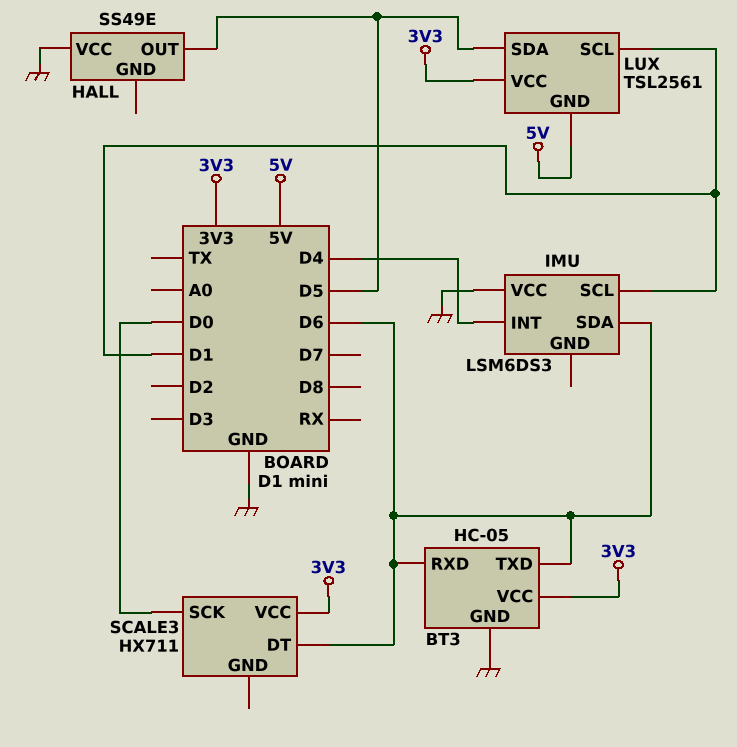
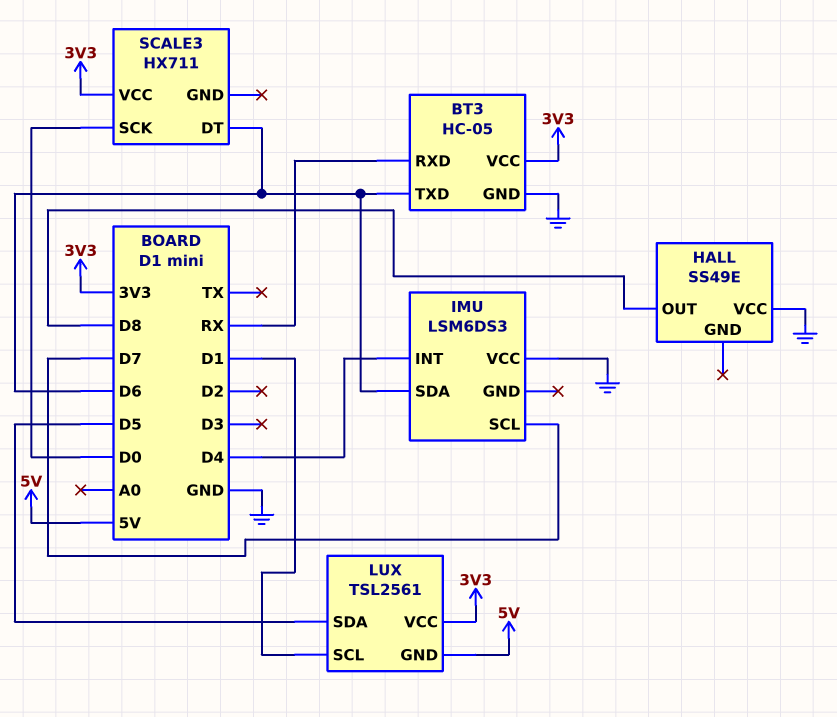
BT3 pin RXD: D6 -> RX
HALL pin OUT: D5 -> D8
IMU pin SCL: D1 -> D7

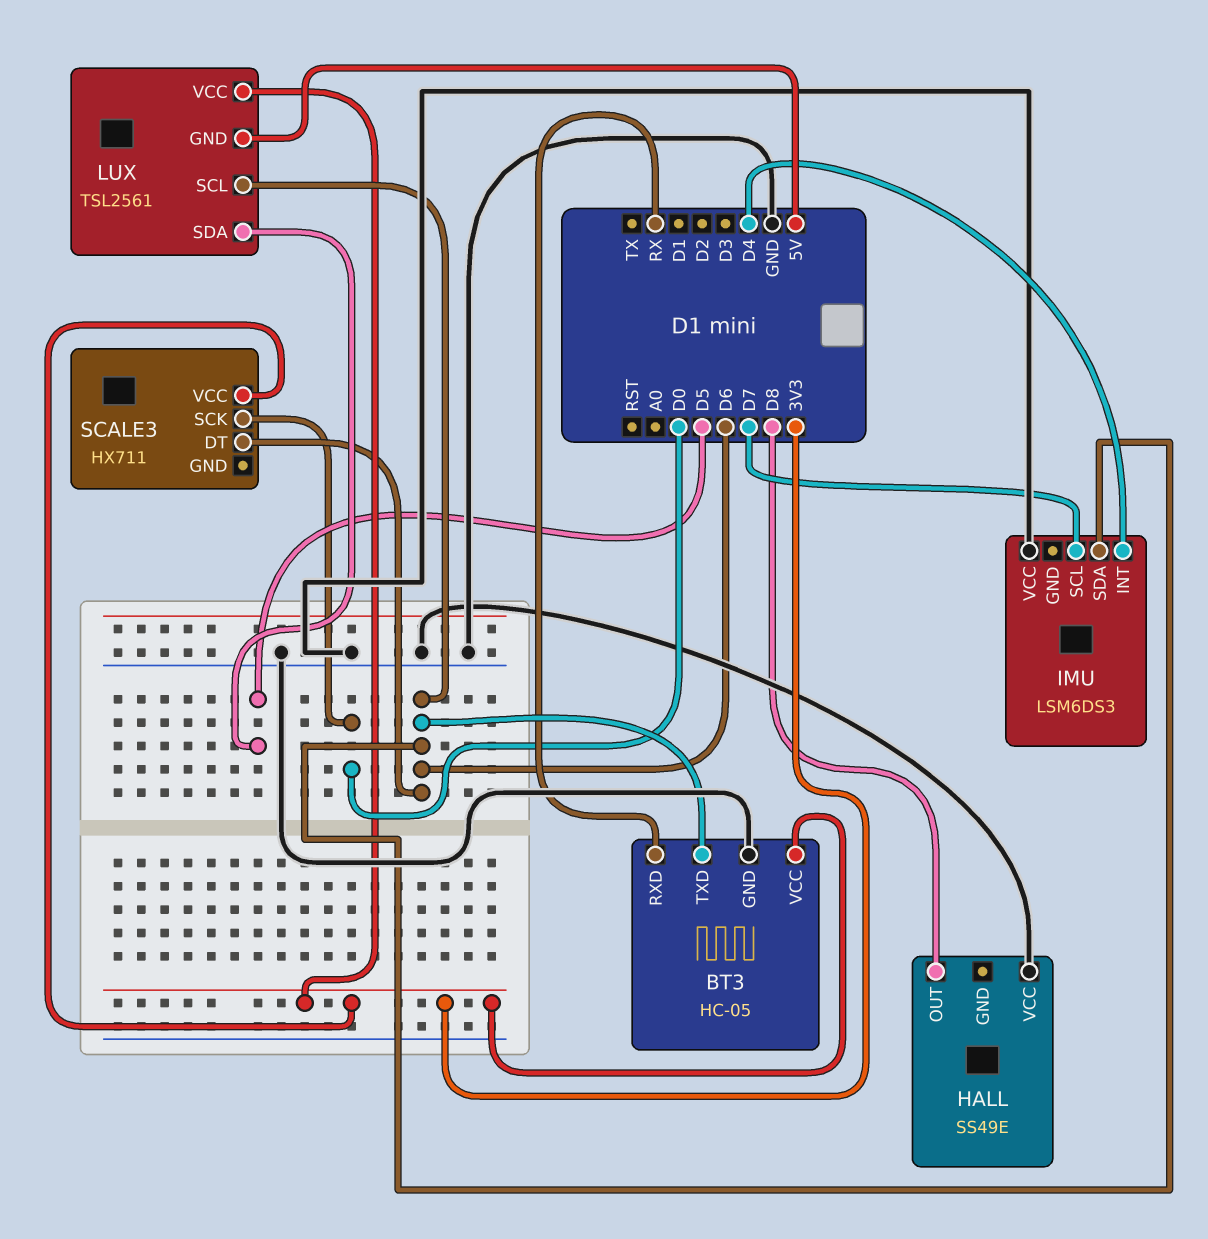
LUX pin SCL: D1 -> D6

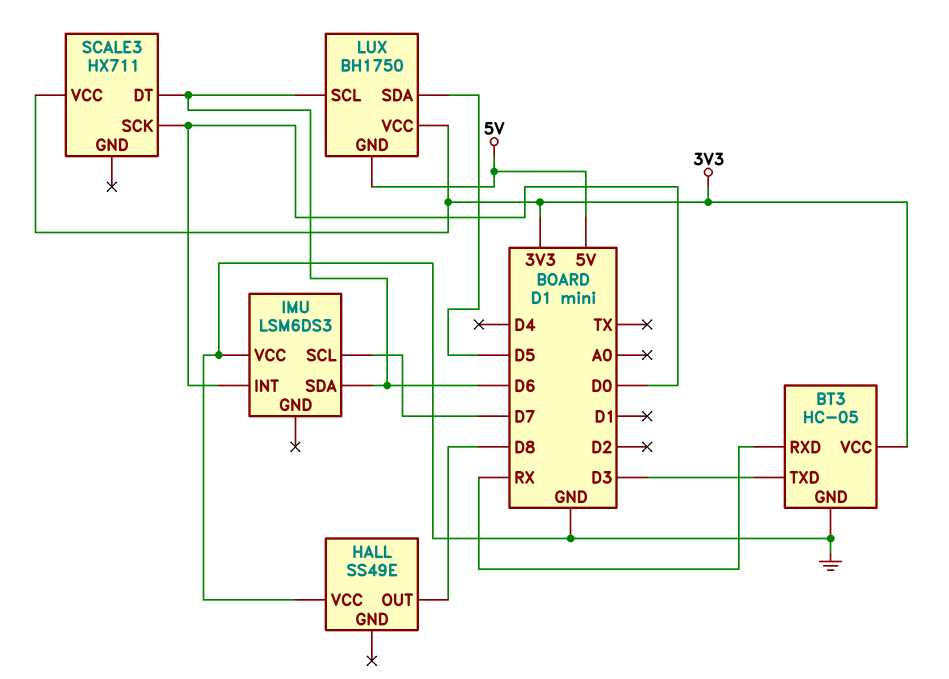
BT3 pin TXD: D6 -> D3
IMU pin INT: D4 -> D0
LUX: TSL2561 -> BH1750

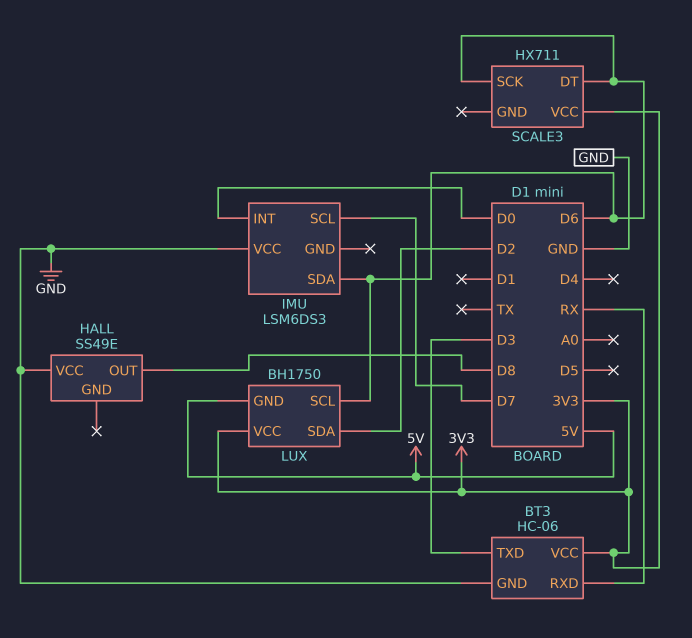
BT3: HC-05 -> HC-06
LUX pin SDA: D5 -> D2
SCALE3 pin SCK: D0 -> D6

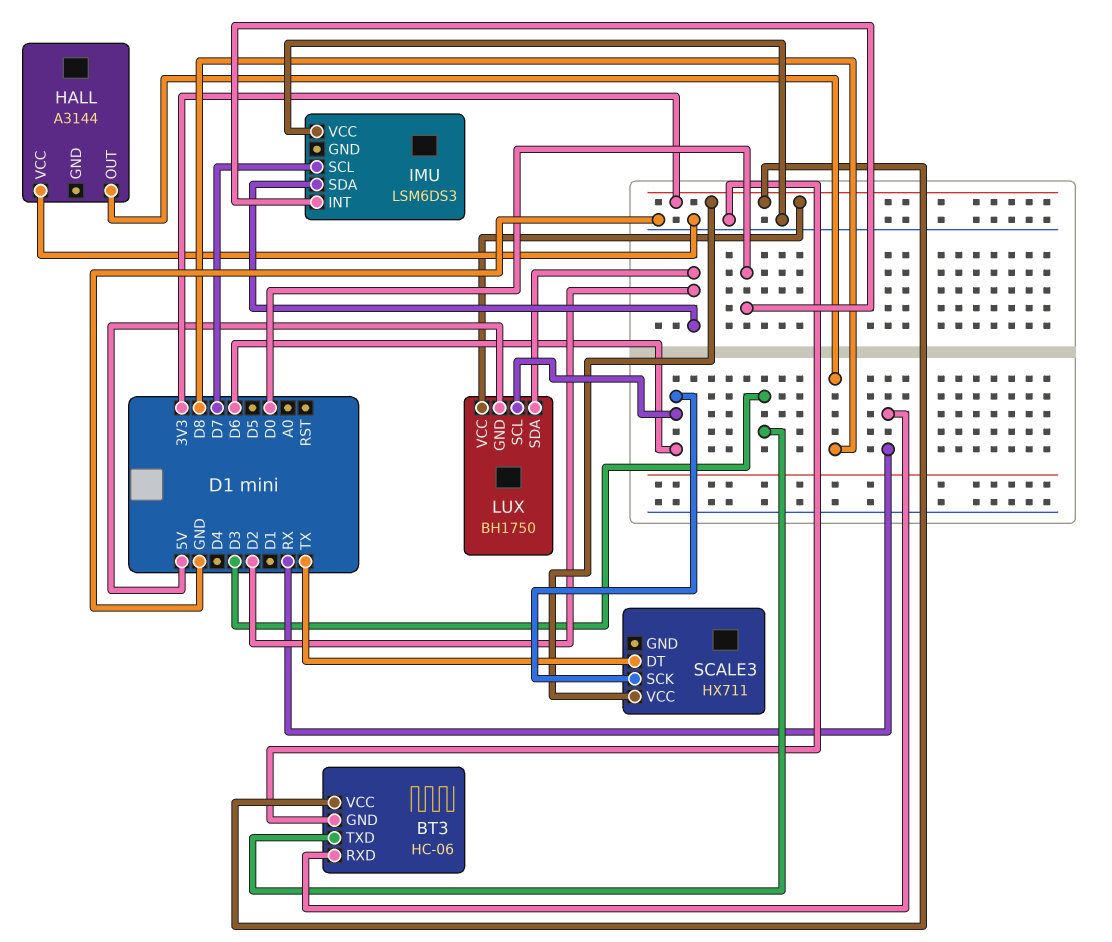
HALL: SS49E -> A3144
IMU pin SDA: D6 -> D2
SCALE3 pin DT: D6 -> TX

